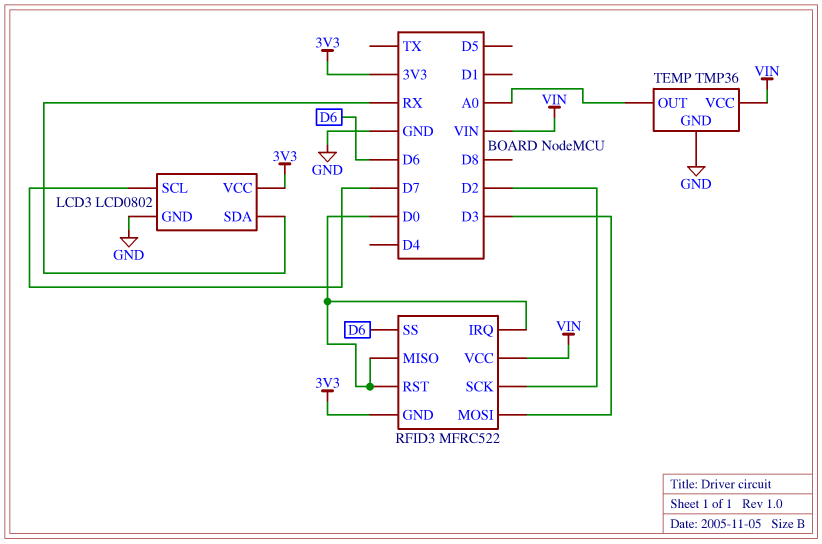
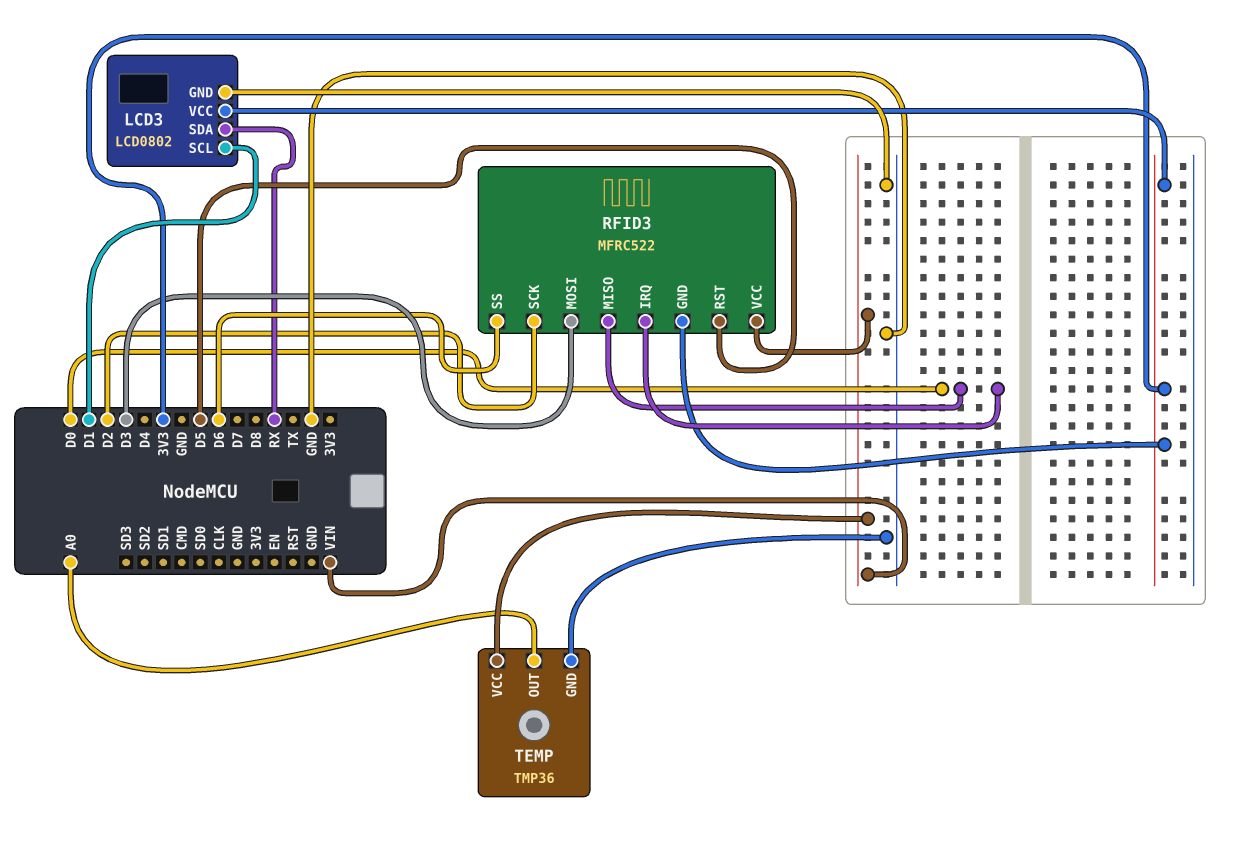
LCD3 pin SCL: D7 -> D1
RFID3 pin RST: D0 -> D5

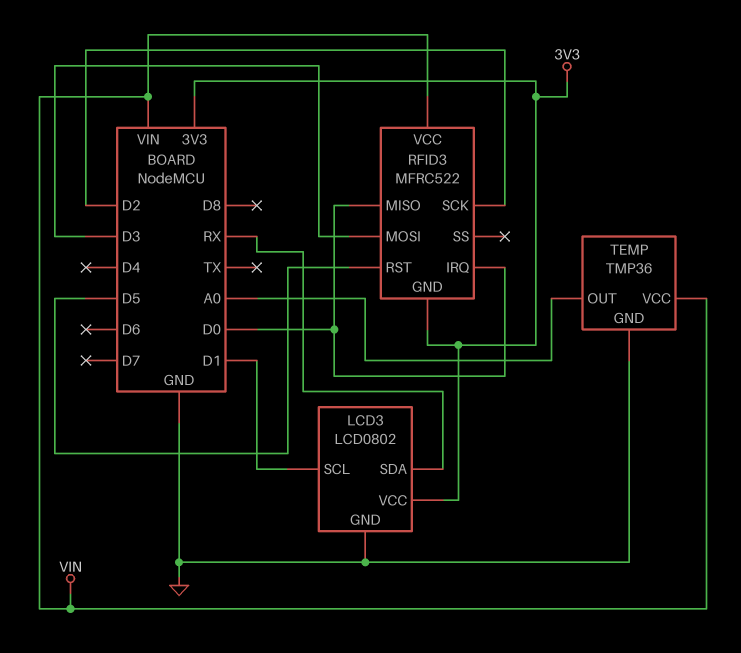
RFID3 pin SS: D6 -> none

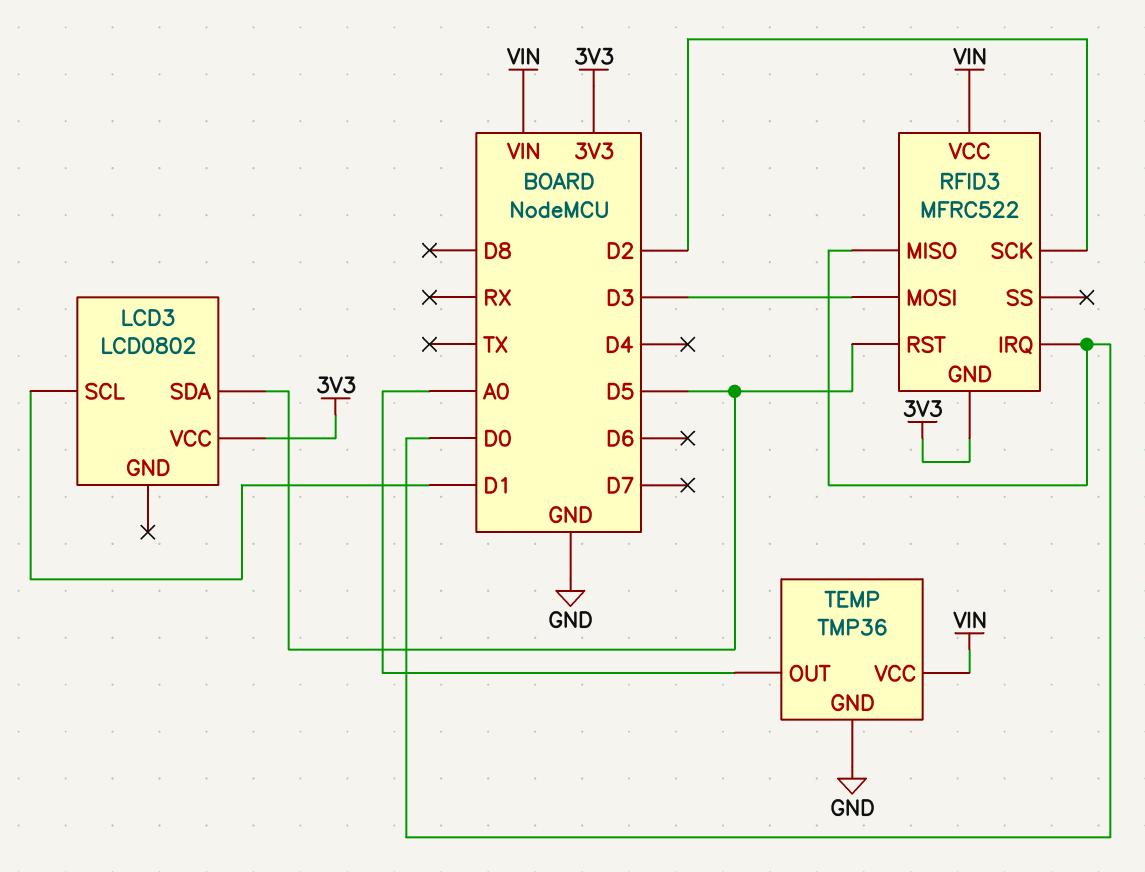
LCD3 pin GND: GND -> none
LCD3 pin SDA: RX -> D5

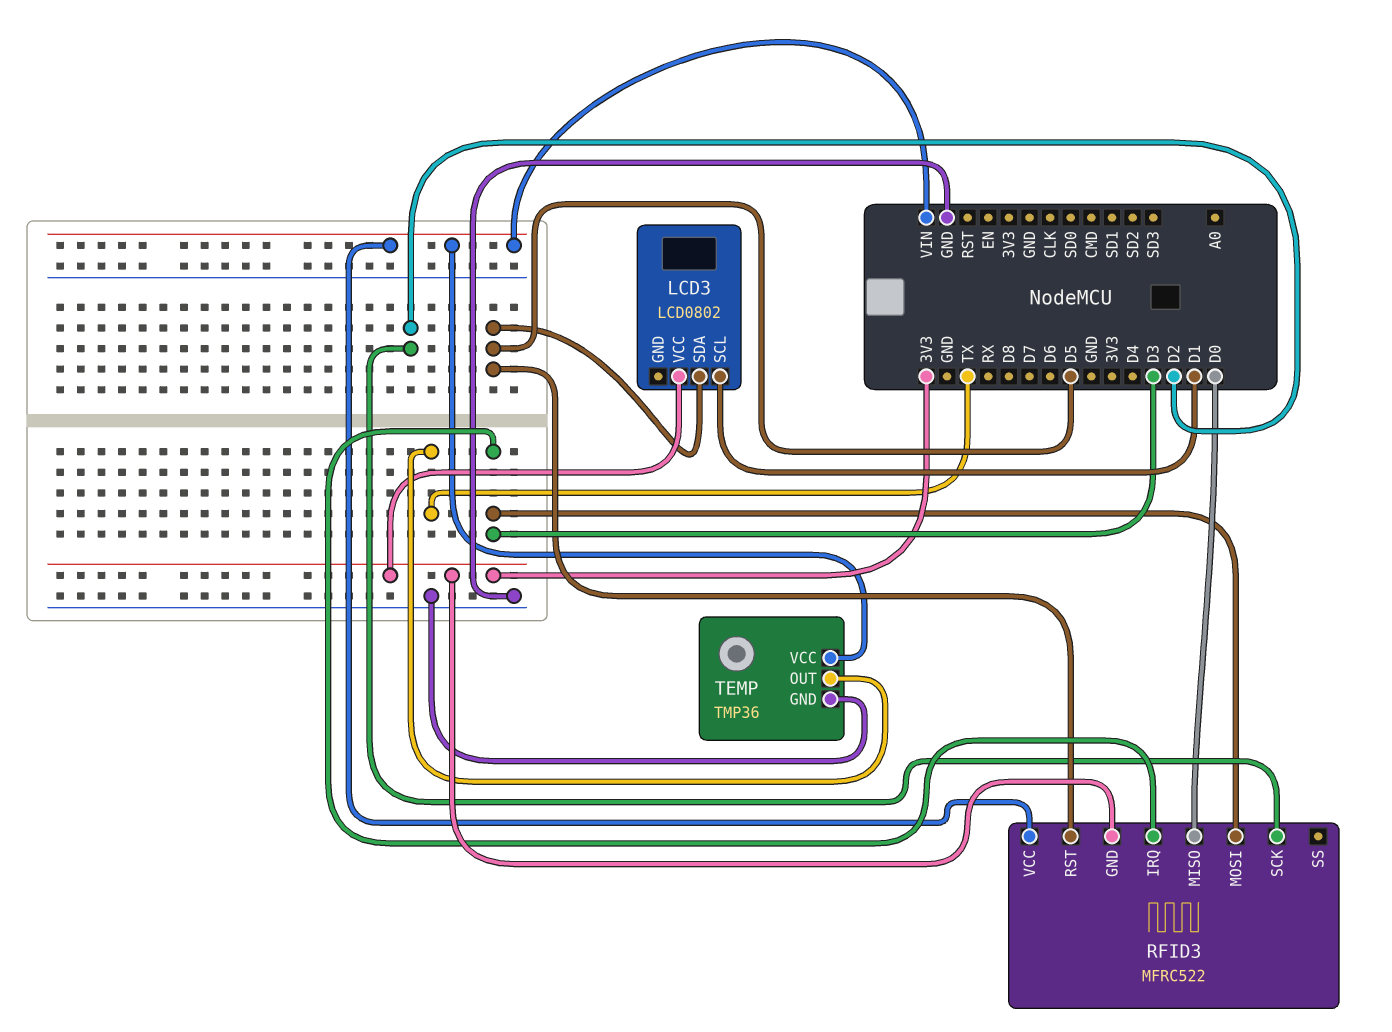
RFID3 pin IRQ: D0 -> D3
TEMP pin OUT: A0 -> TX

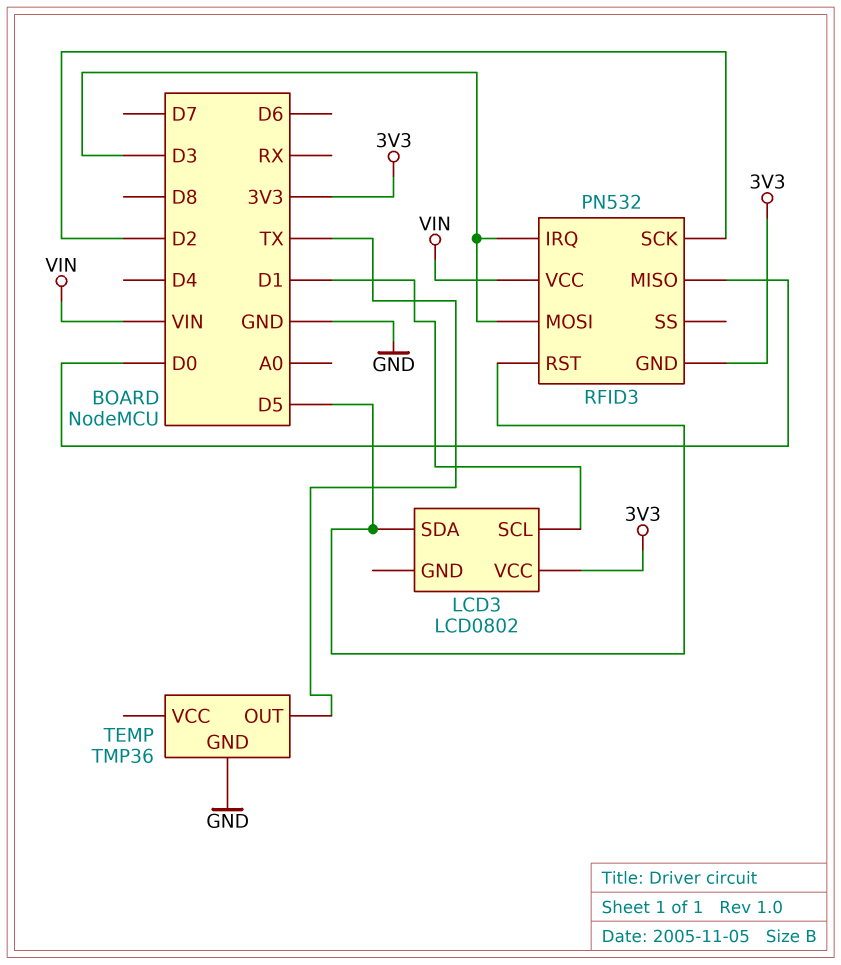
RFID3: MFRC522 -> PN532
TEMP pin VCC: VIN -> none

